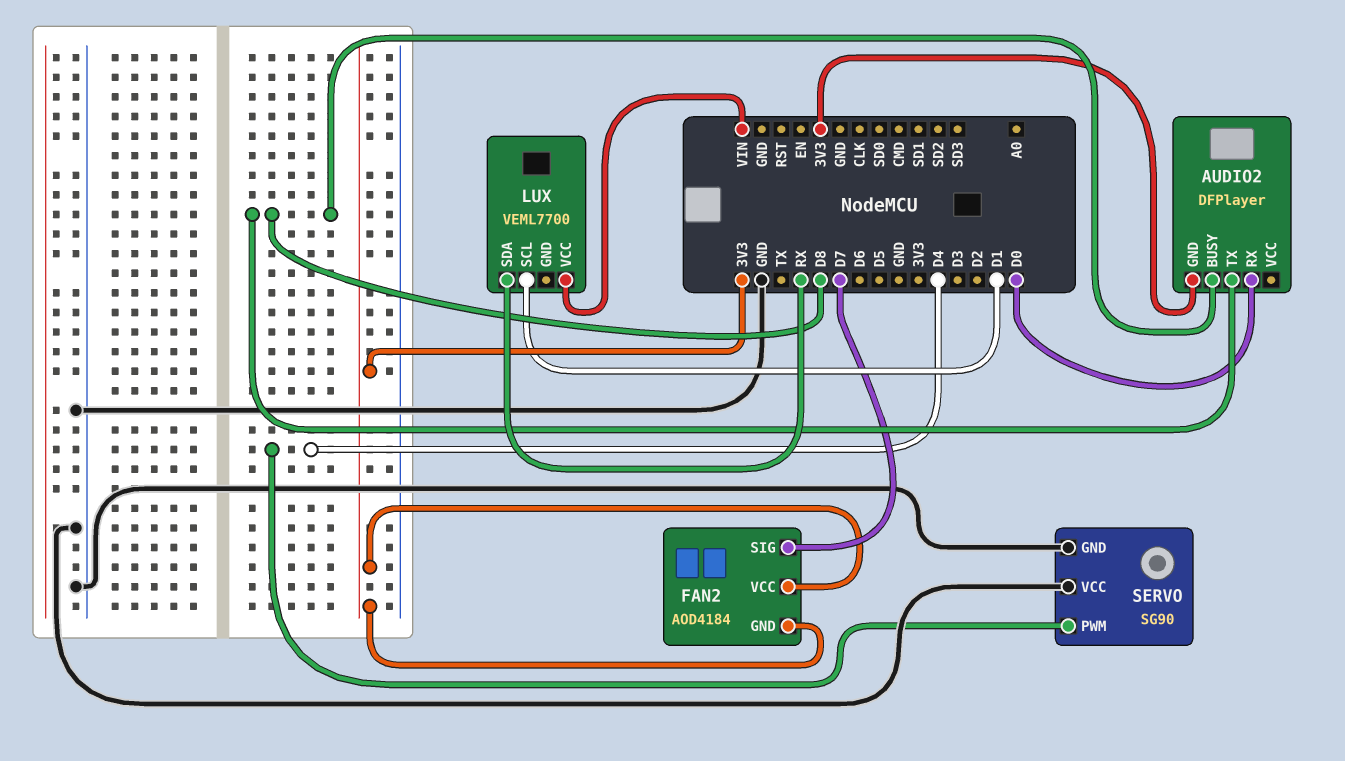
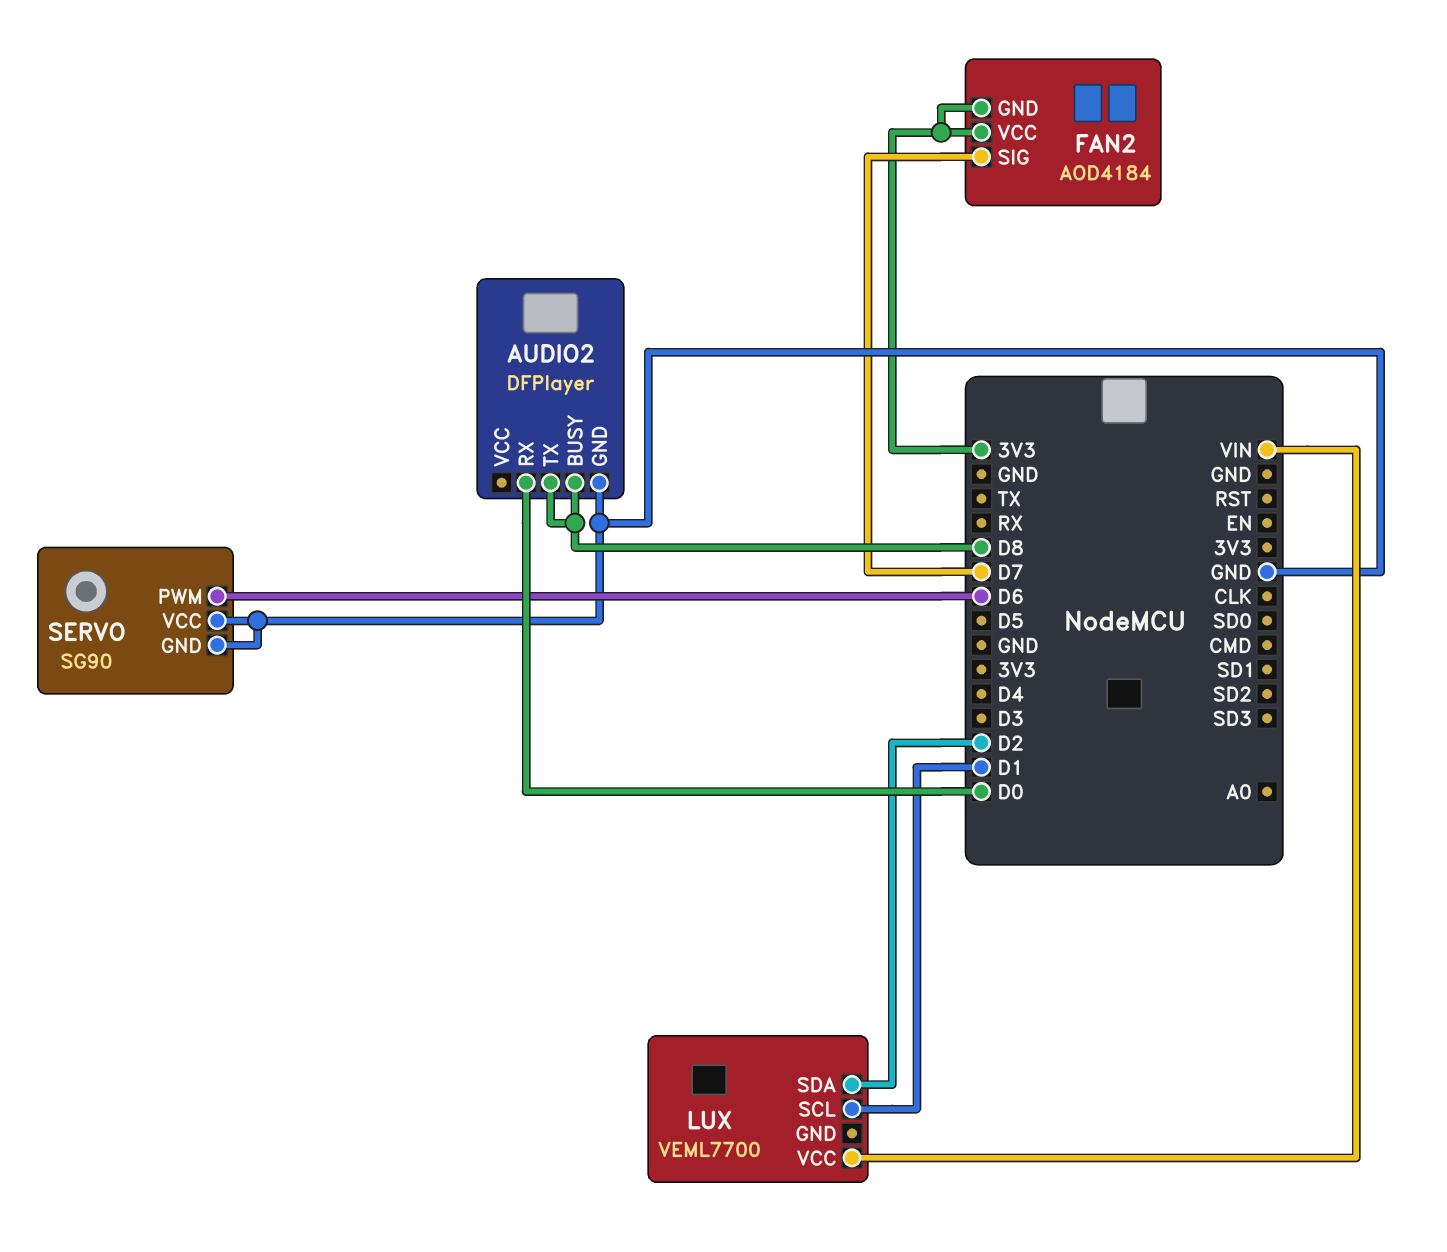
AUDIO2 pin GND: 3V3 -> GND
LUX pin SDA: RX -> D2
SERVO pin PWM: D4 -> D6

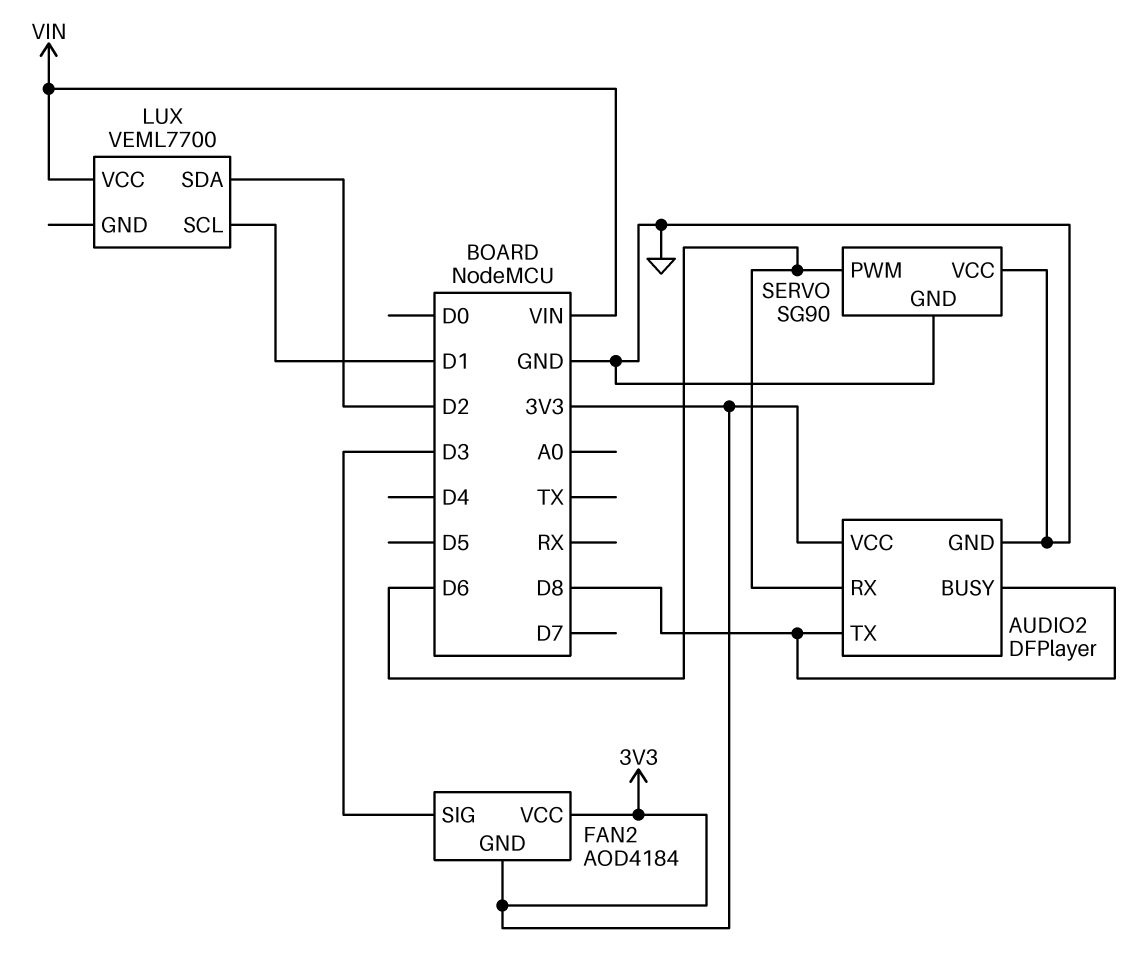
AUDIO2 pin RX: D0 -> D6
AUDIO2 pin VCC: none -> 3V3
FAN2 pin SIG: D7 -> D3

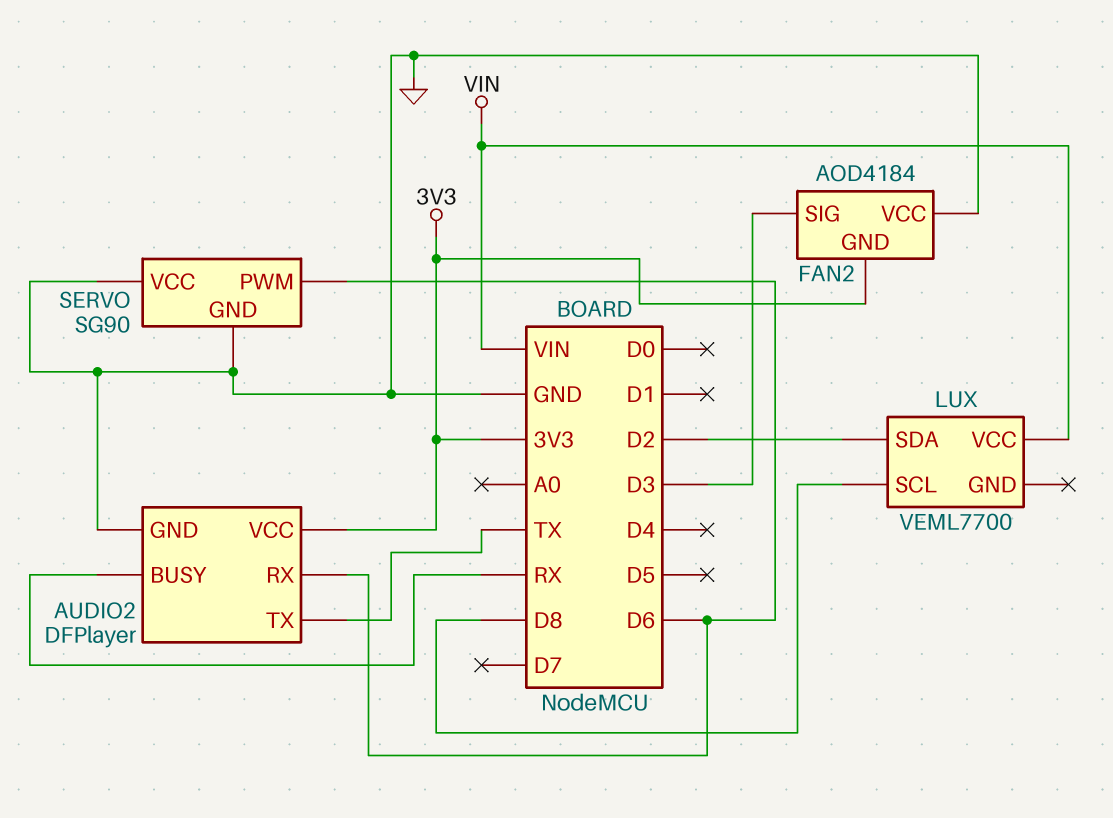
AUDIO2 pin BUSY: D8 -> RX
AUDIO2 pin TX: D8 -> TX
FAN2 pin VCC: 3V3 -> GND
LUX pin SCL: D1 -> D8

